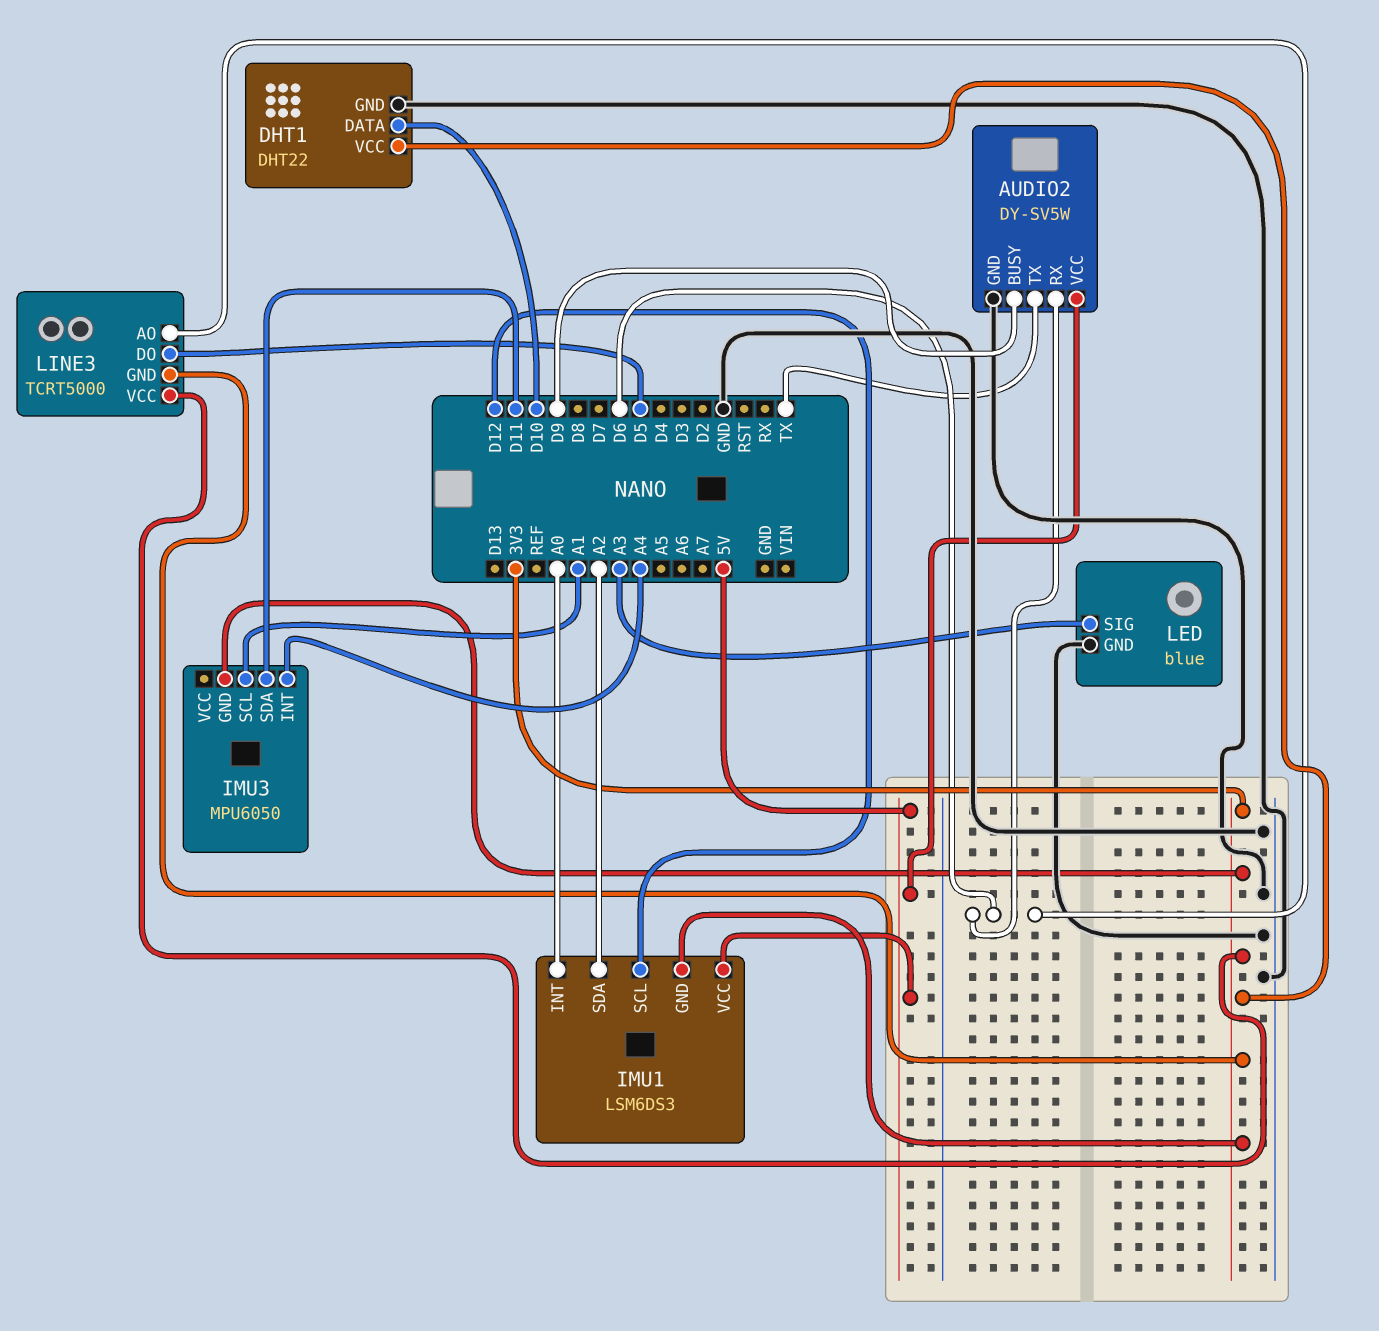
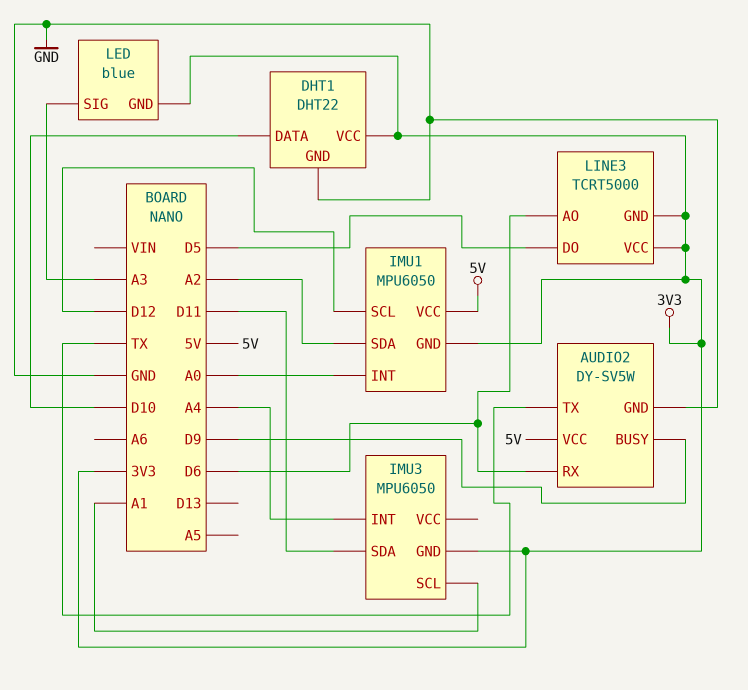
IMU1: LSM6DS3 -> MPU6050
LED pin GND: GND -> 3V3

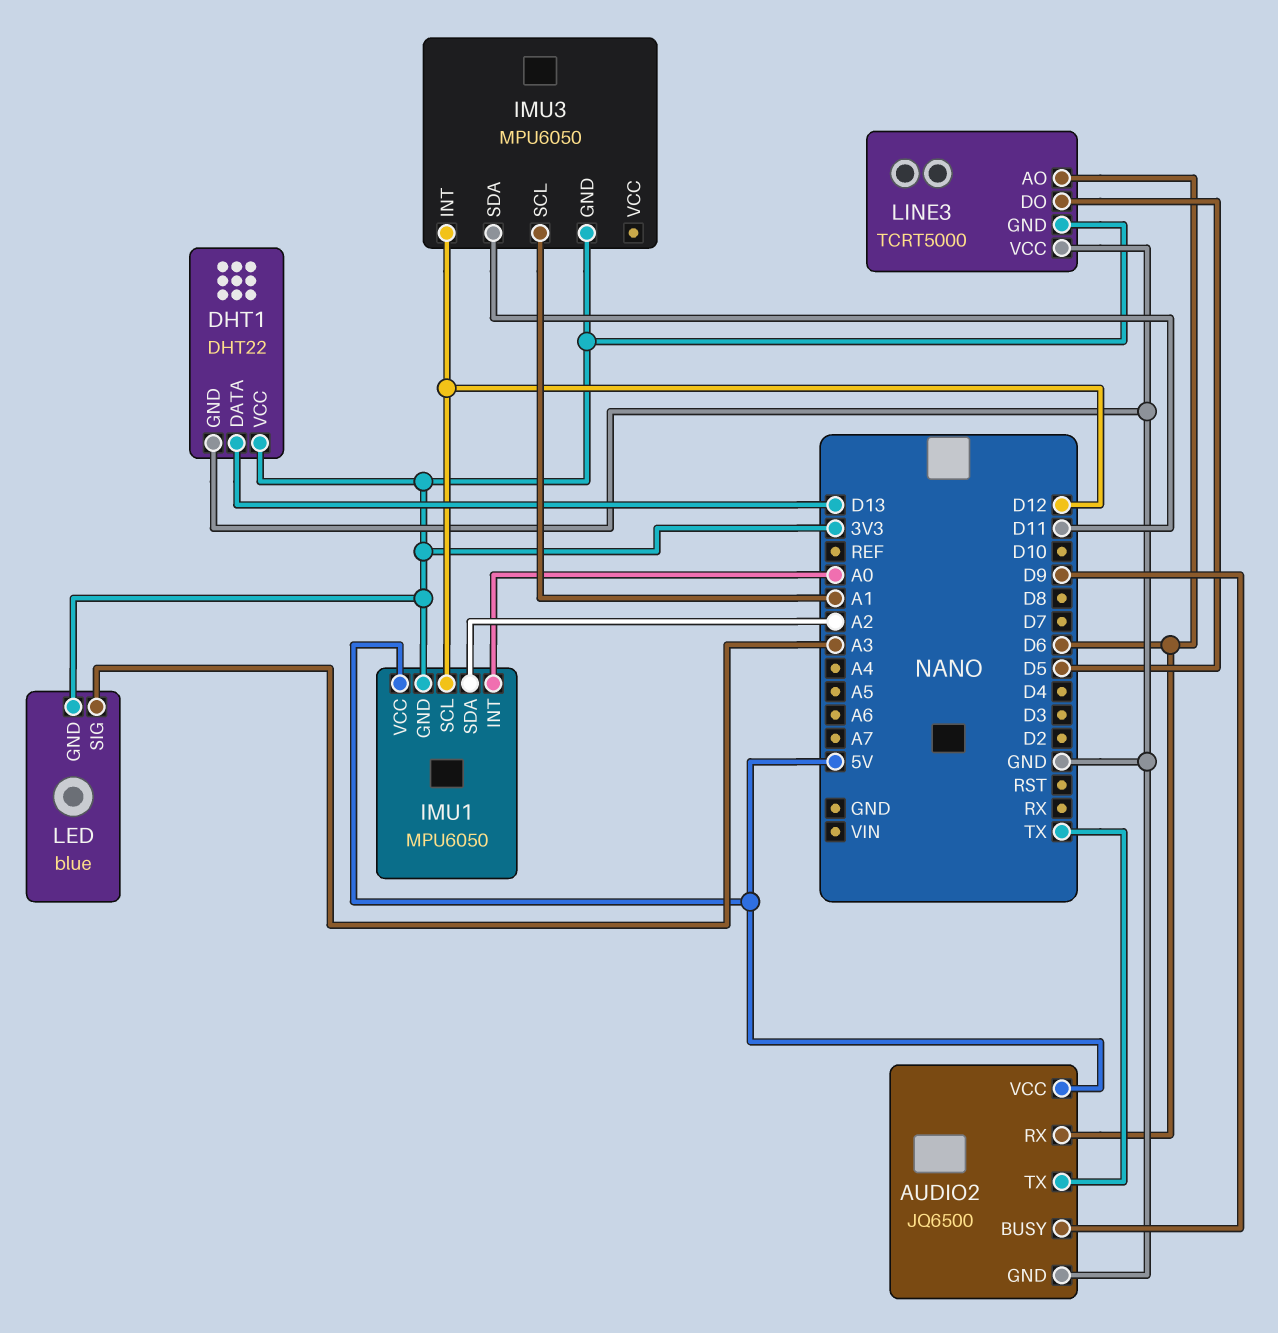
AUDIO2: DY-SV5W -> JQ6500
DHT1 pin DATA: D10 -> D13
IMU3 pin INT: A4 -> D12
LINE3 pin VCC: 3V3 -> GND

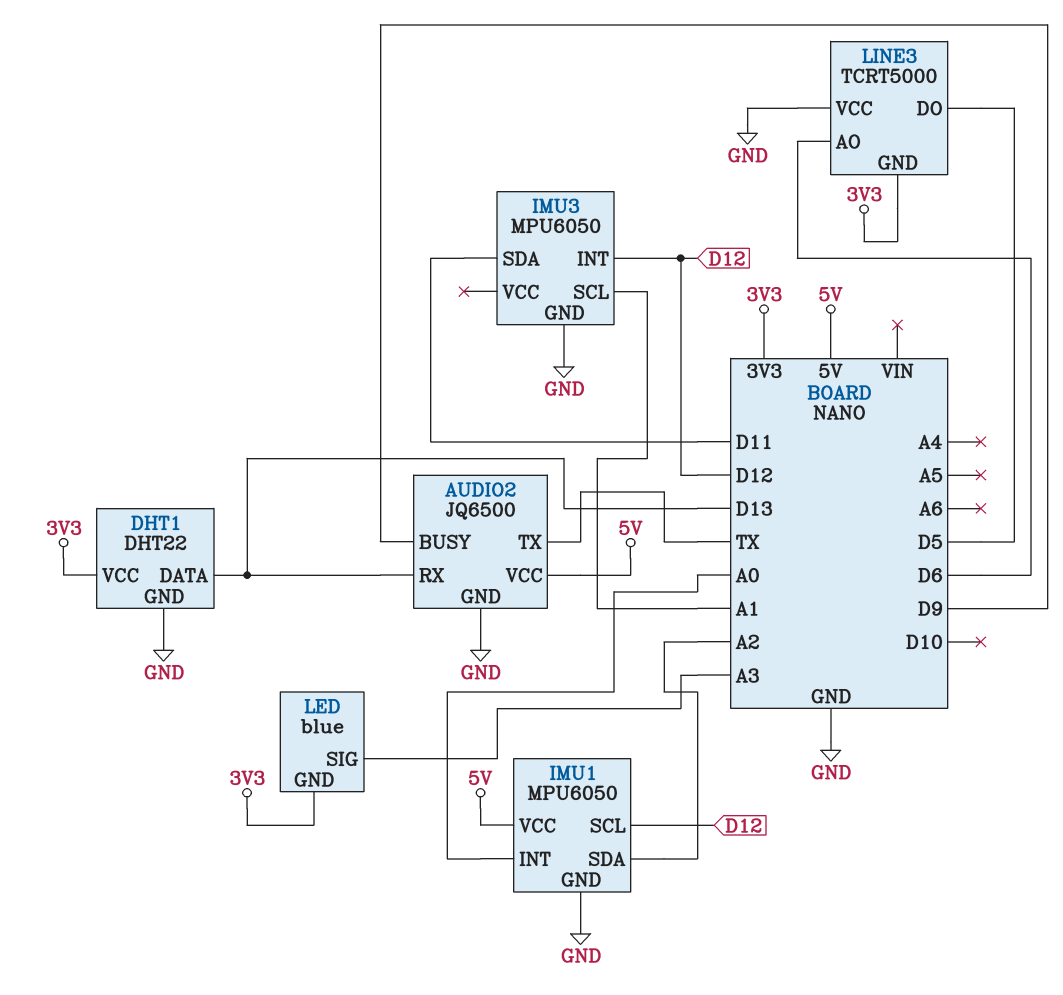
AUDIO2 pin RX: D6 -> D13
IMU1 pin GND: 3V3 -> GND
IMU3 pin GND: 3V3 -> GND

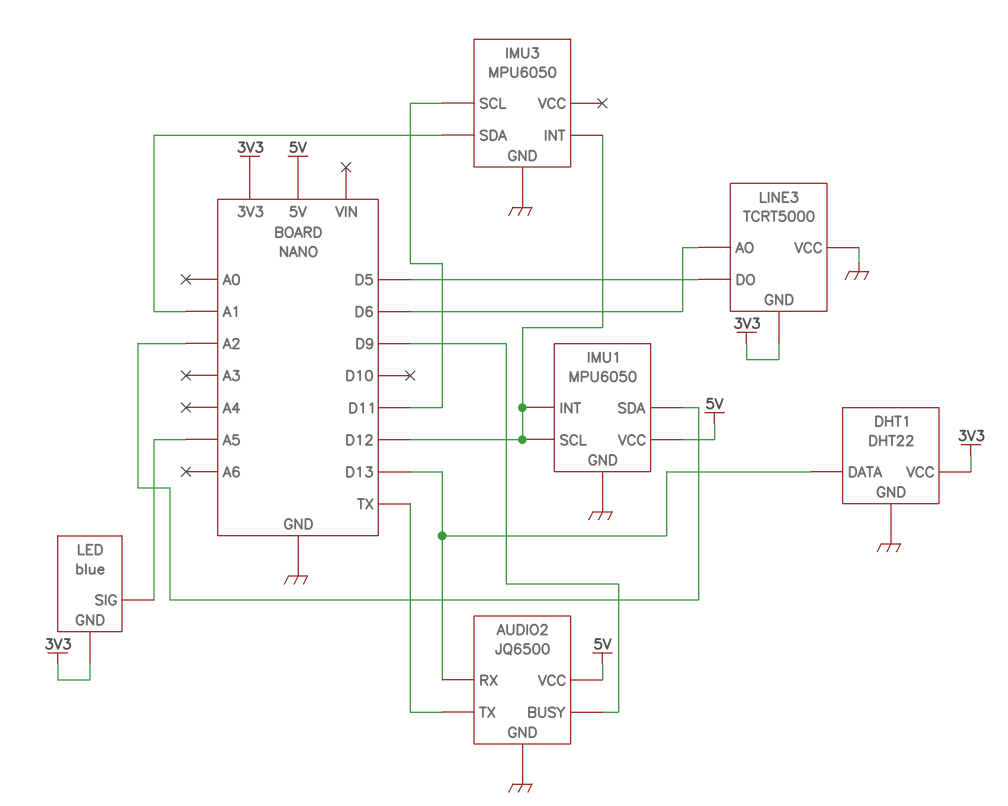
IMU1 pin INT: A0 -> D12
IMU3 pin SCL: A1 -> D11
IMU3 pin SDA: D11 -> A1
LED pin SIG: A3 -> A5

